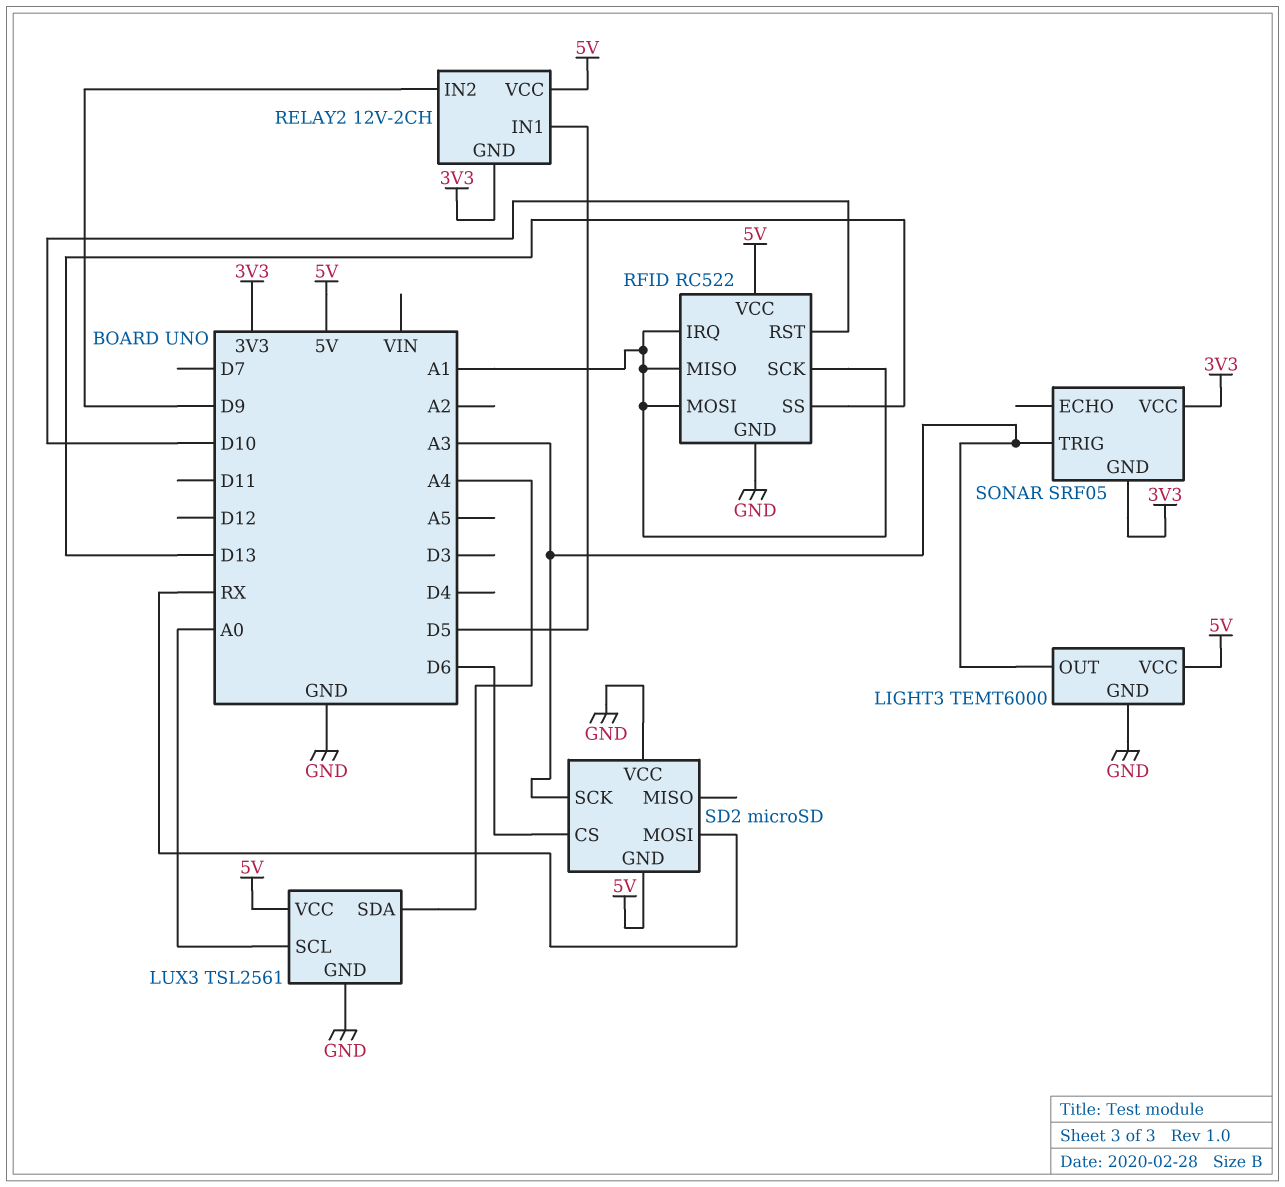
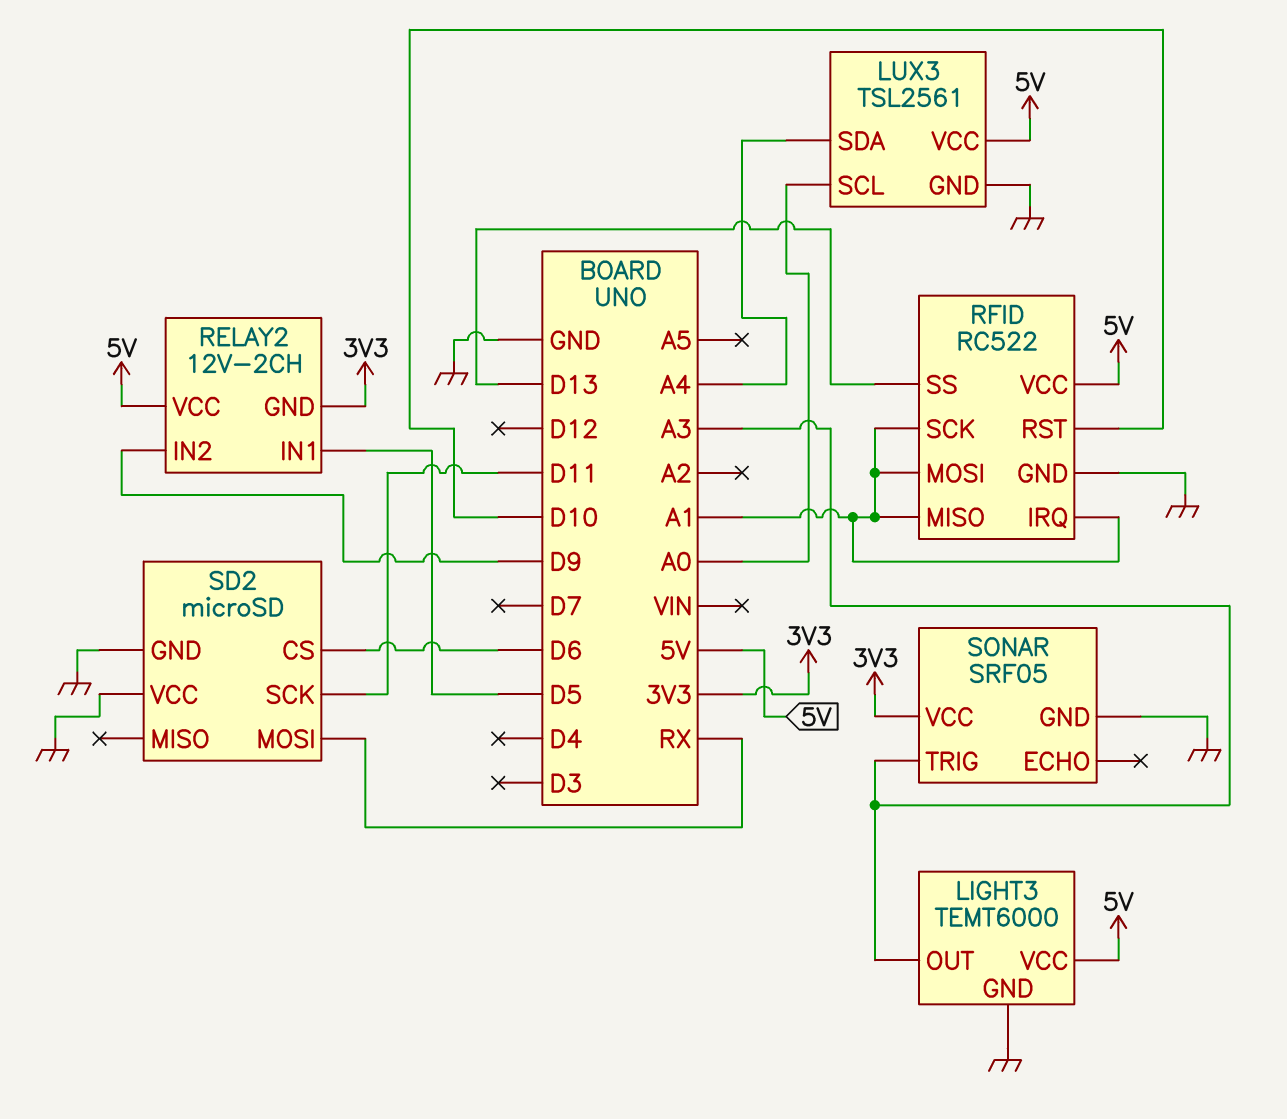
SD2 pin GND: 5V -> GND
SD2 pin SCK: A3 -> D11
SONAR pin GND: 3V3 -> GND

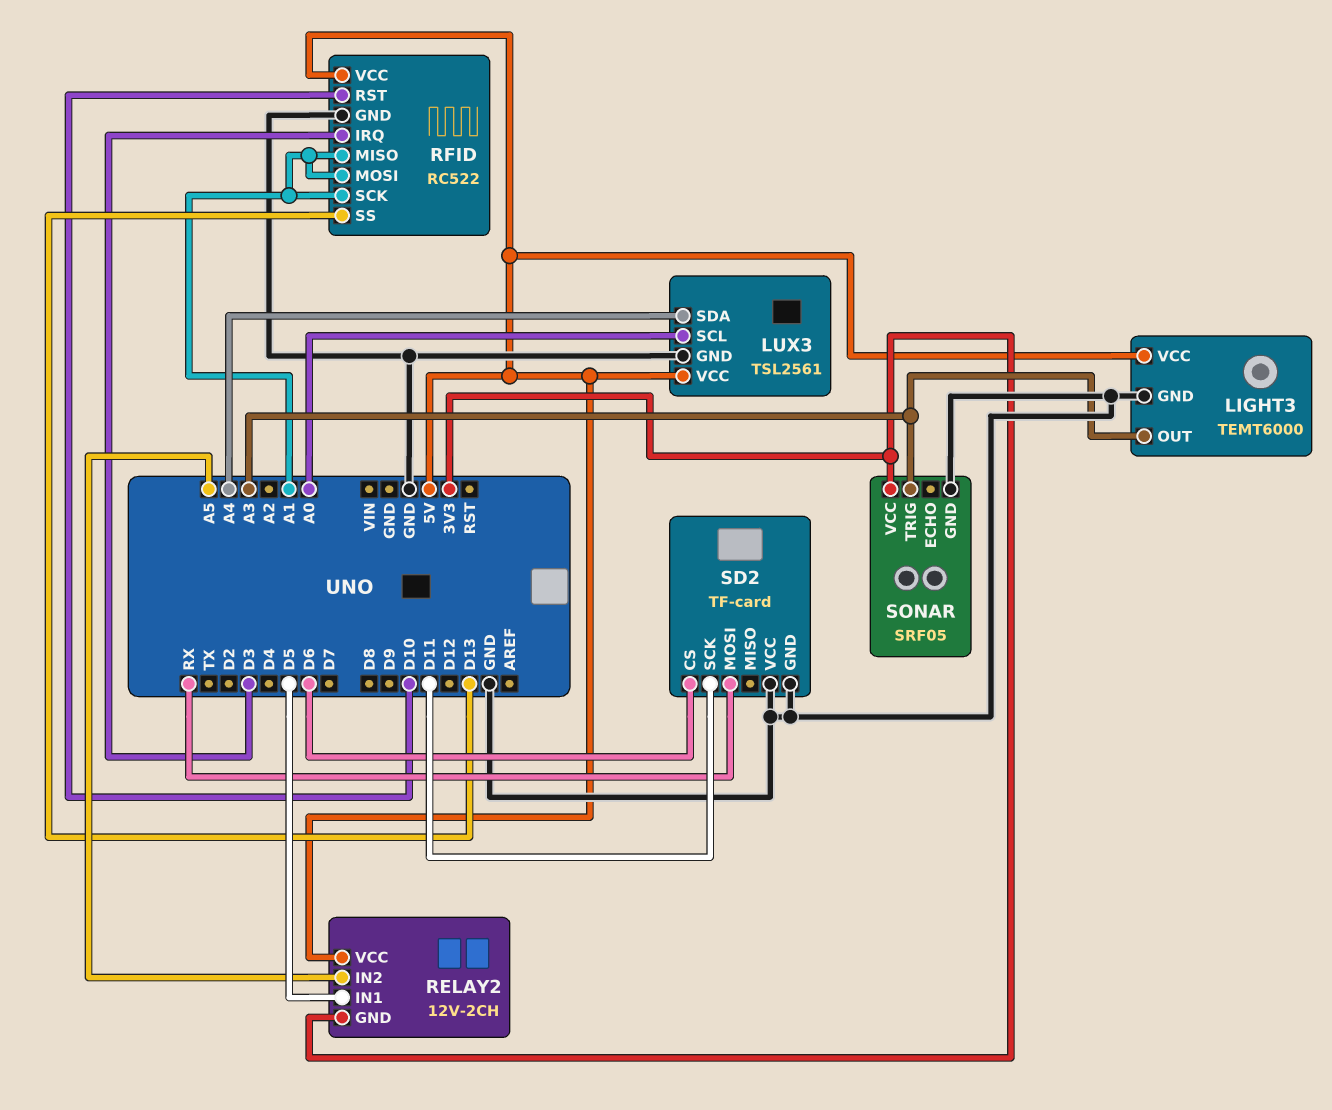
RELAY2 pin IN2: D9 -> A5
RFID pin IRQ: A1 -> D3
SD2: microSD -> TF-card

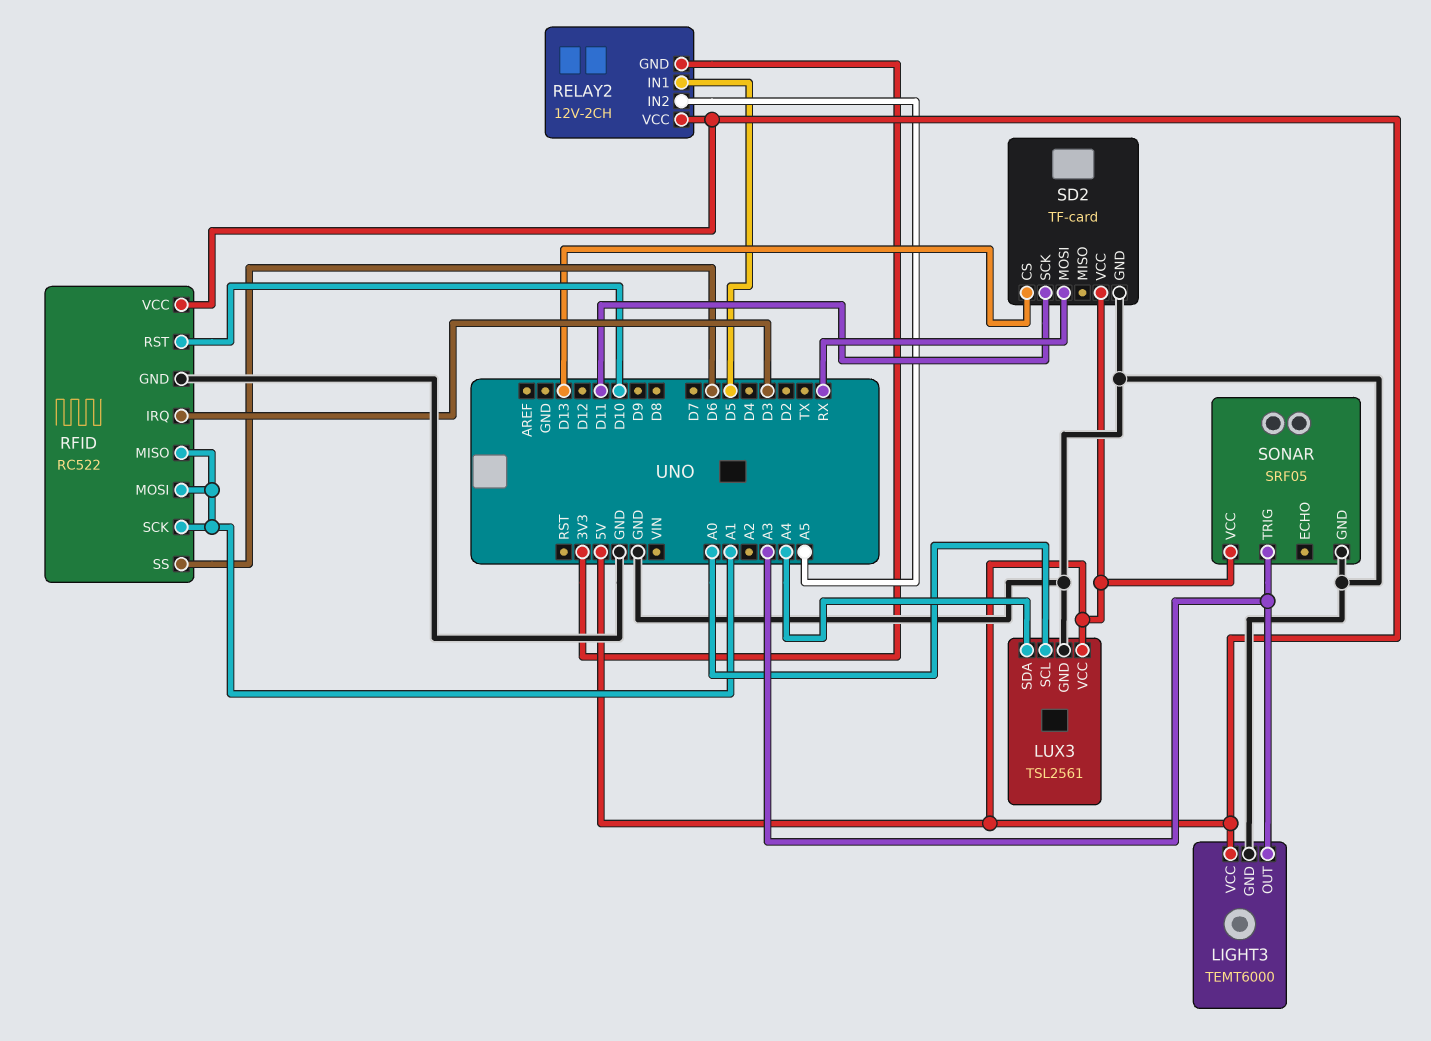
RFID pin SS: D13 -> D6
SD2 pin CS: D6 -> D13
SD2 pin VCC: GND -> 5V
SONAR pin VCC: 3V3 -> 5V

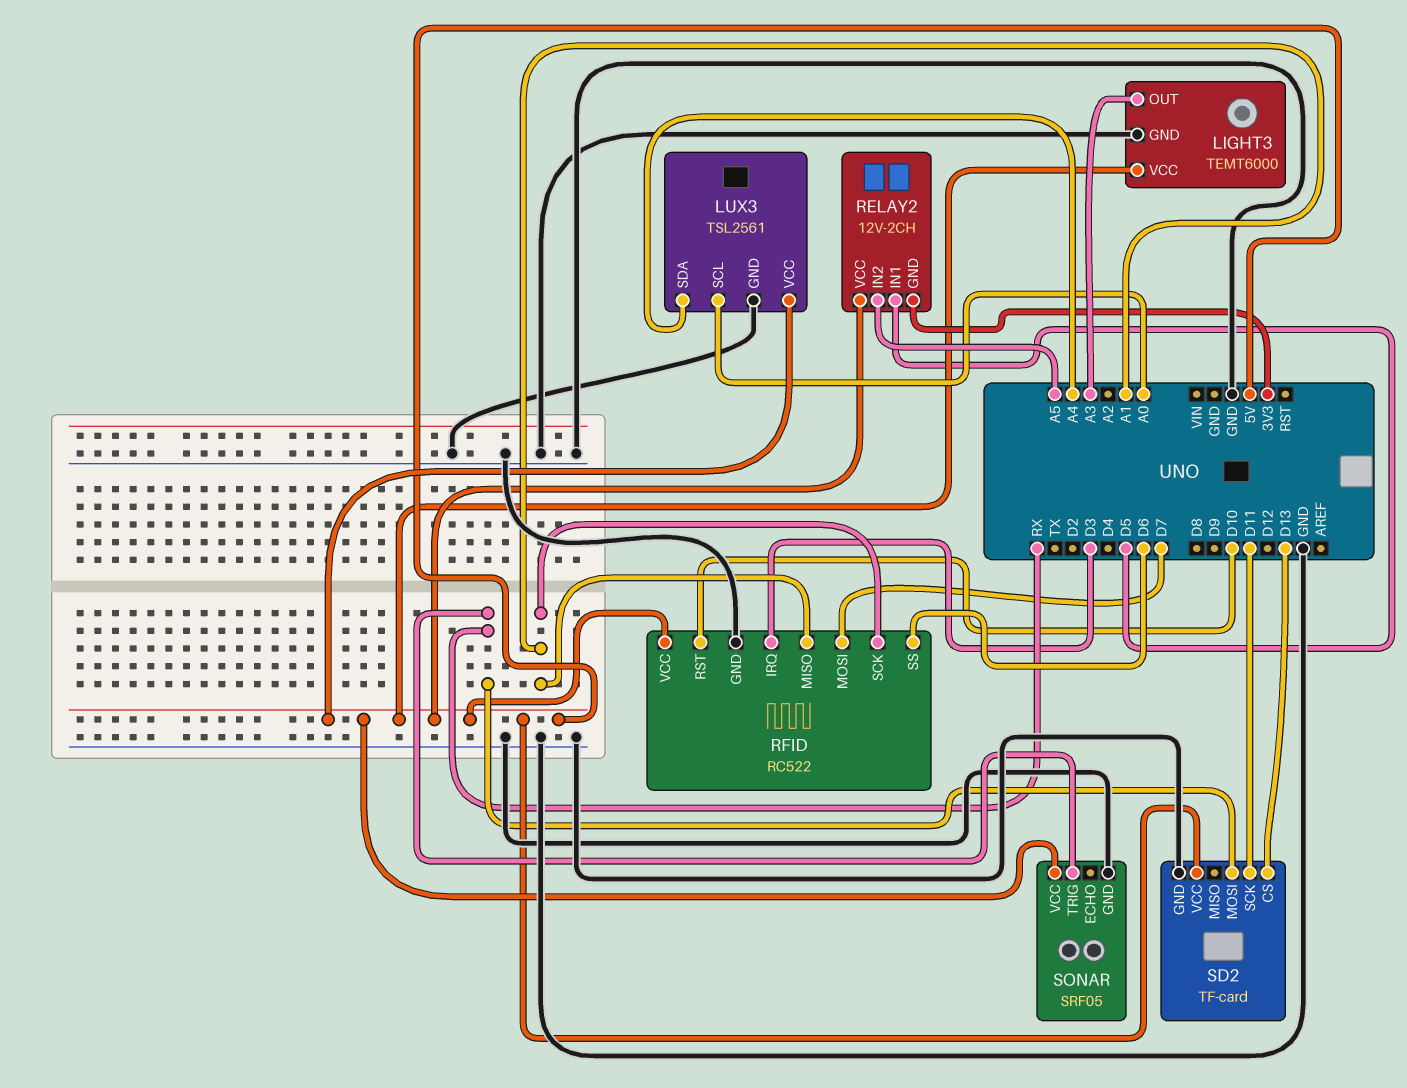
RFID pin MOSI: A1 -> D7
SONAR pin TRIG: A3 -> RX

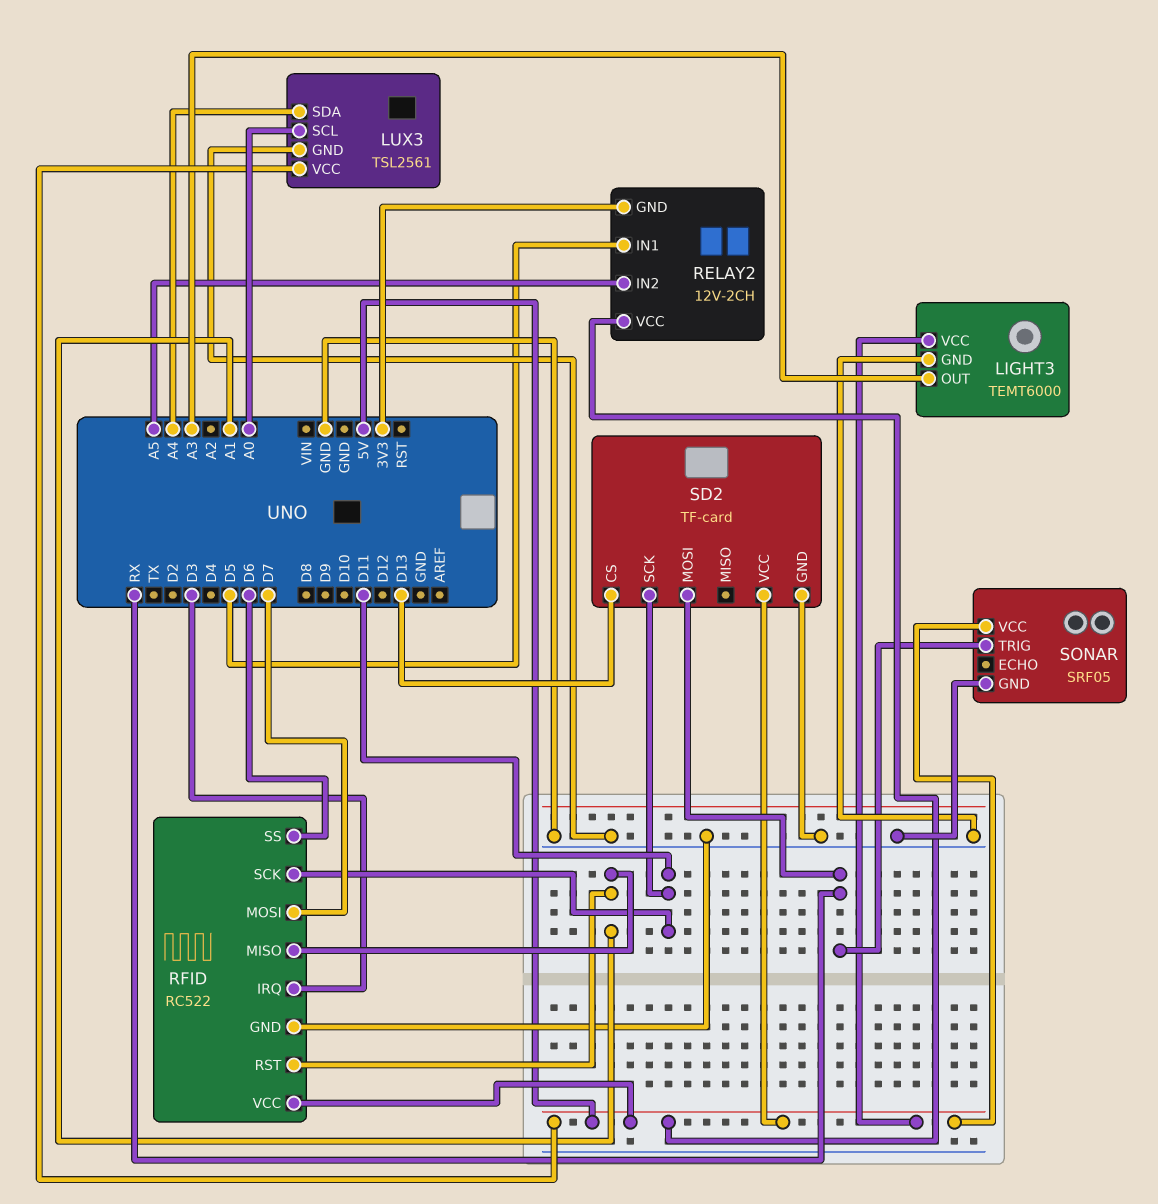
RFID pin RST: D10 -> A1
RFID pin SCK: A1 -> D11

